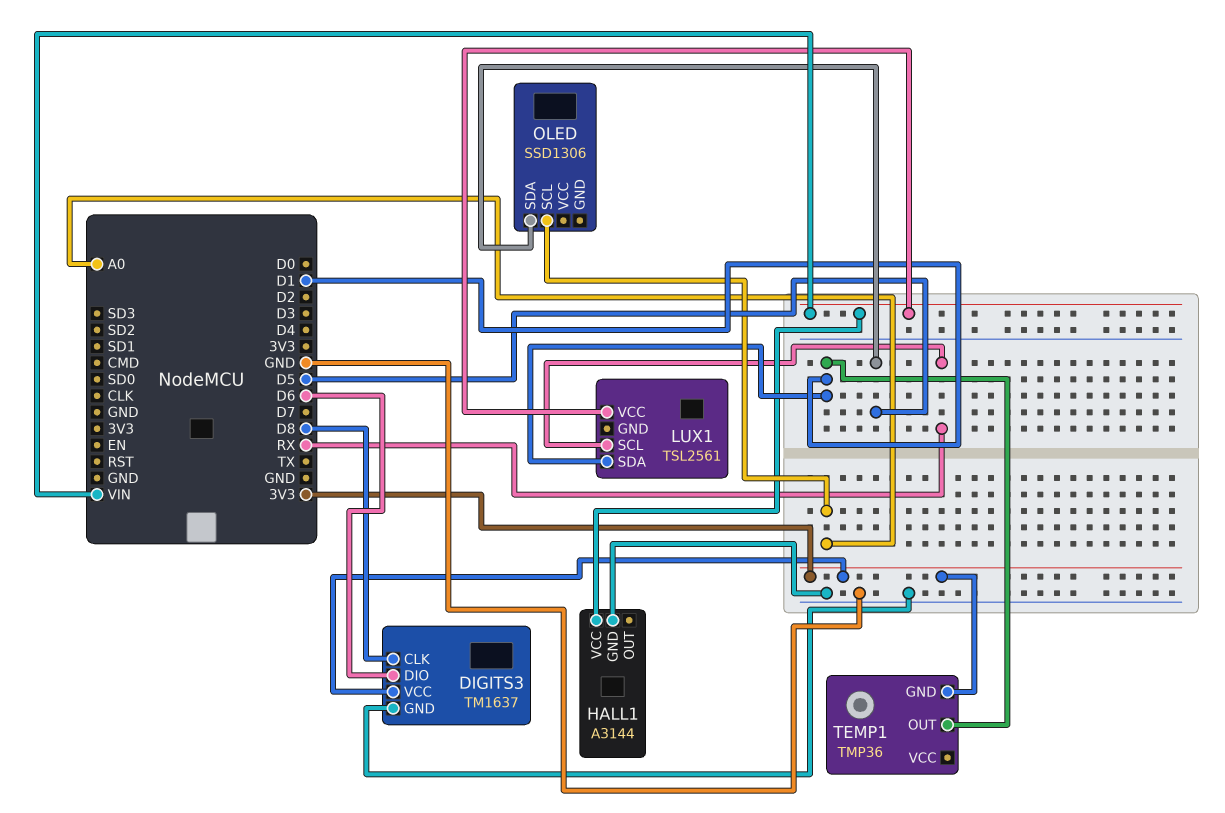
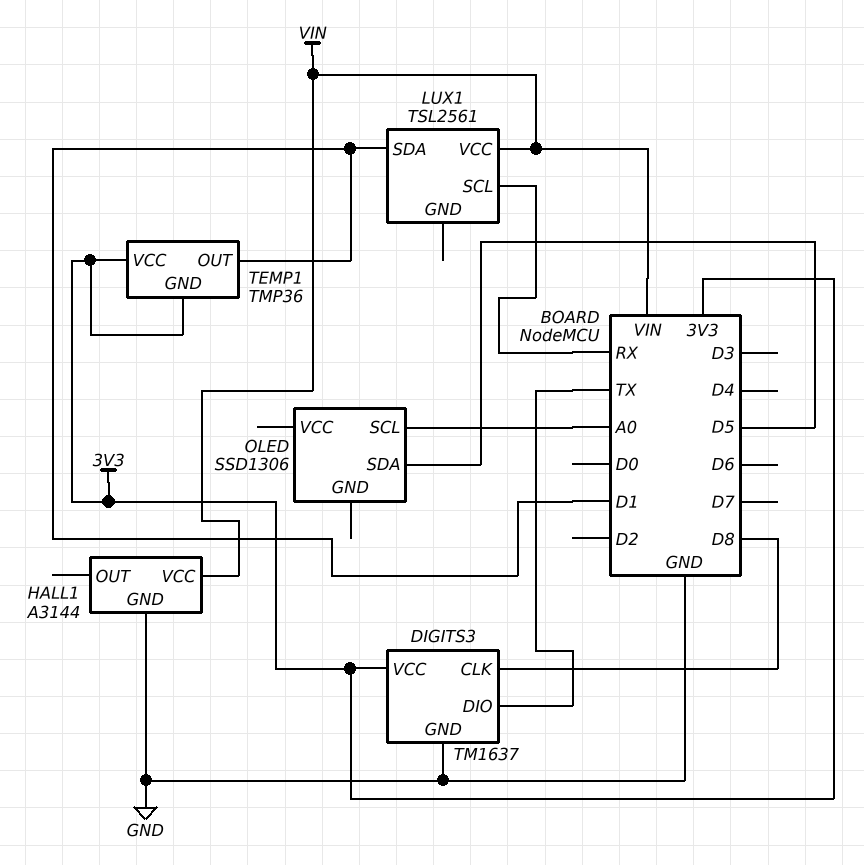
DIGITS3 pin DIO: D6 -> TX
TEMP1 pin VCC: none -> 3V3

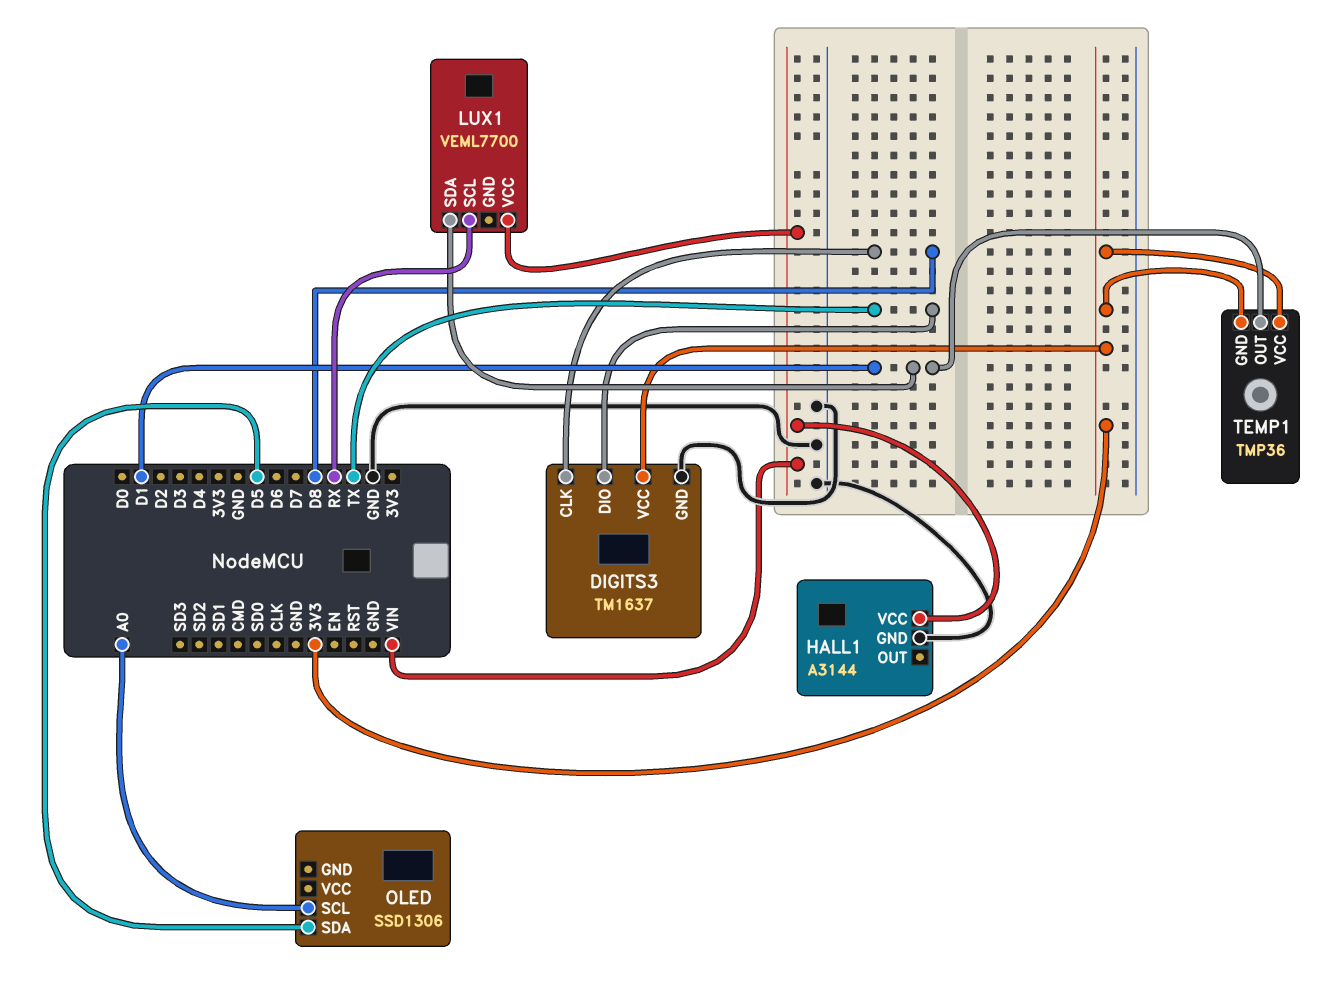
LUX1: TSL2561 -> VEML7700

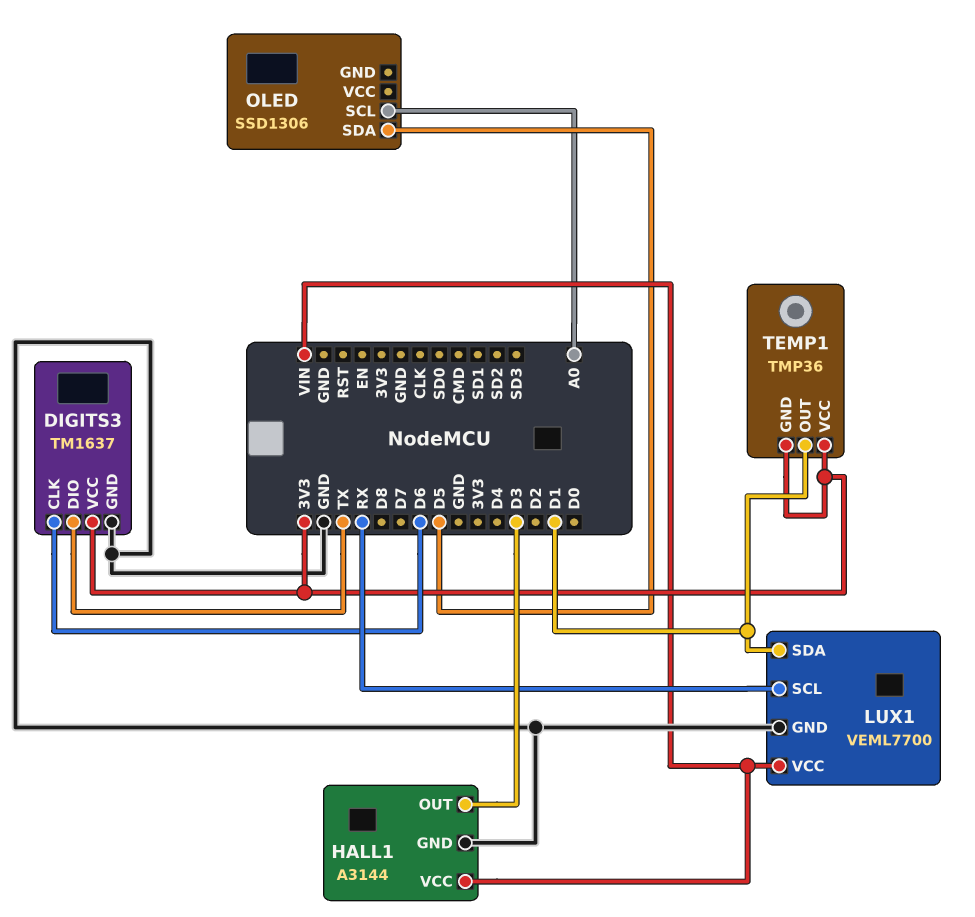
DIGITS3 pin CLK: D8 -> D6
HALL1 pin OUT: none -> D3
LUX1 pin GND: none -> GND

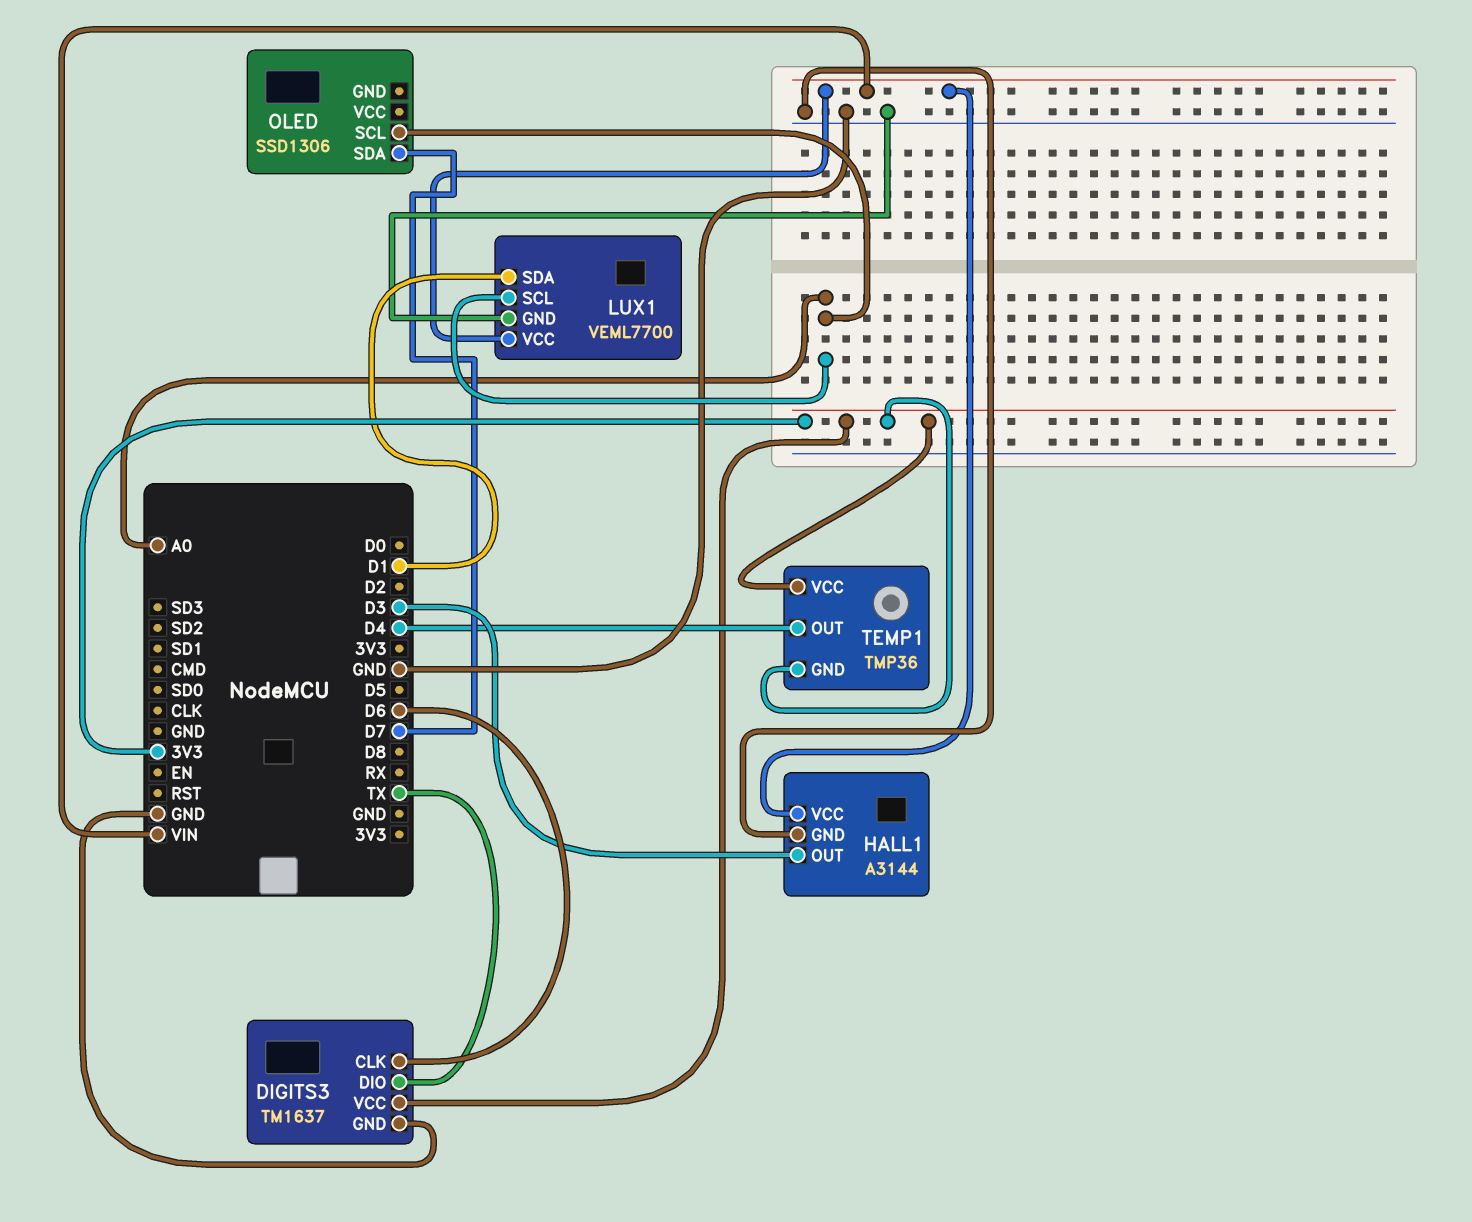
LUX1 pin SCL: RX -> A0
OLED pin SDA: D5 -> D7
TEMP1 pin OUT: D1 -> D4

